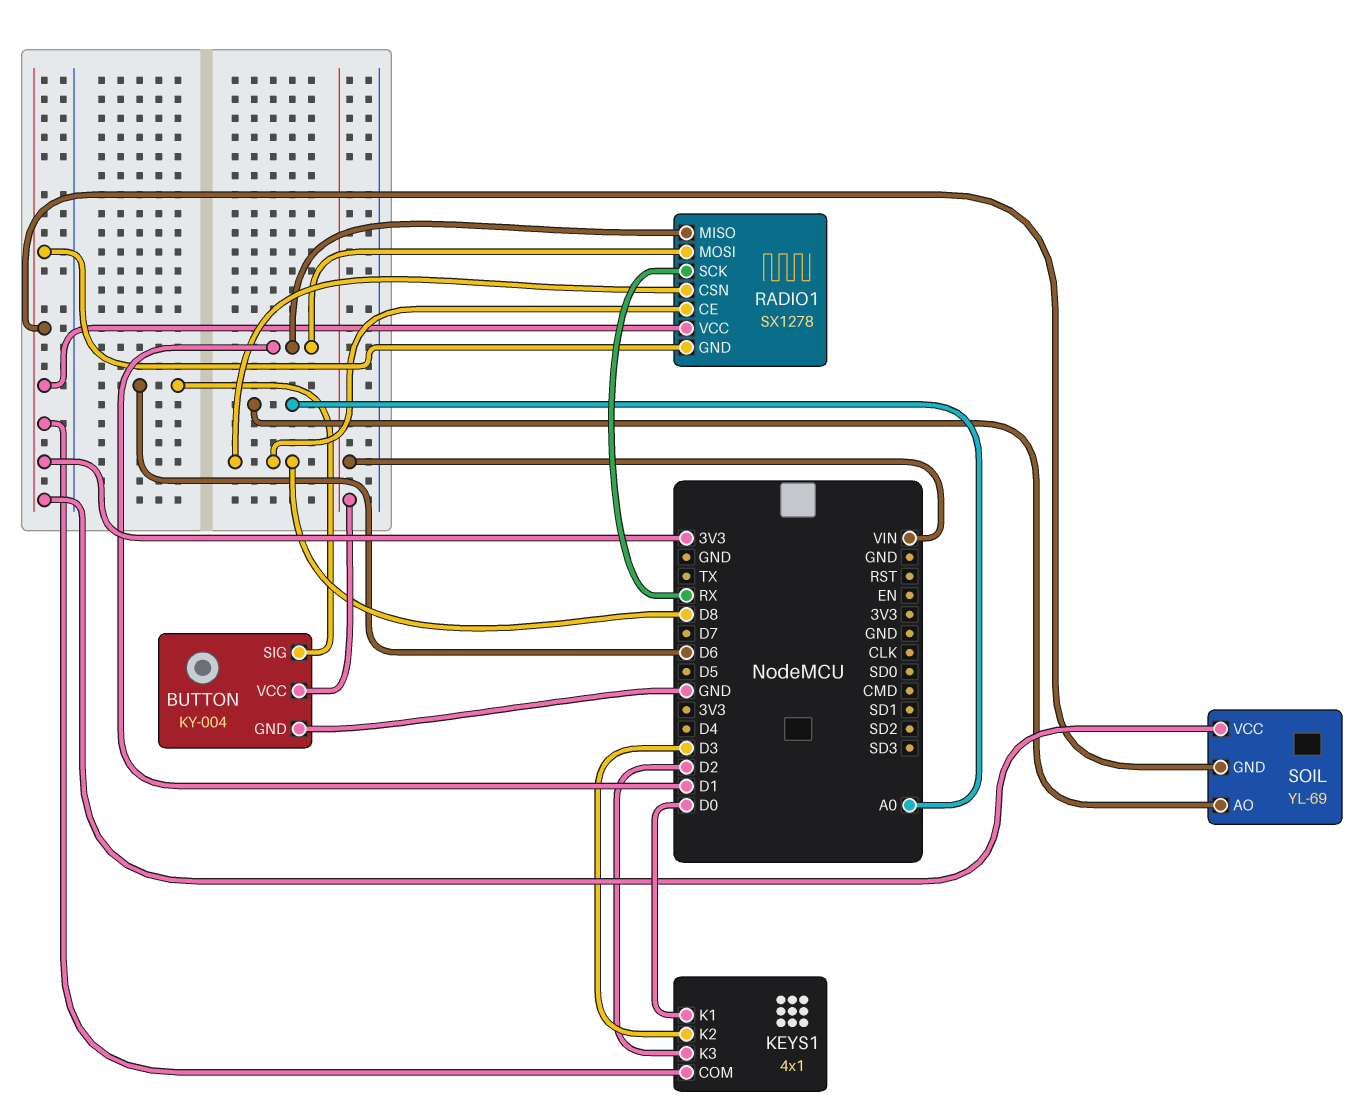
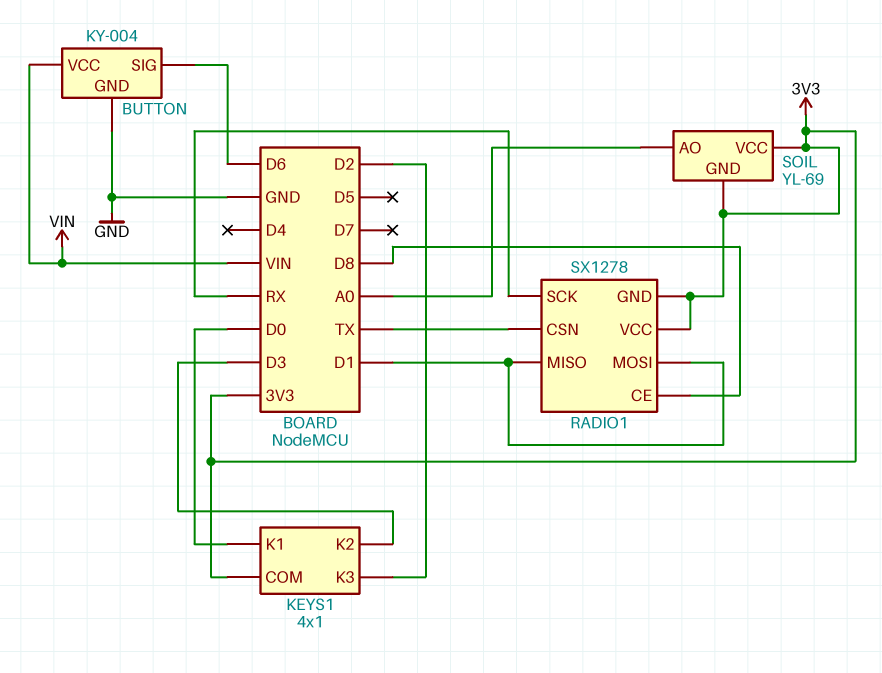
RADIO1 pin CSN: D8 -> TX

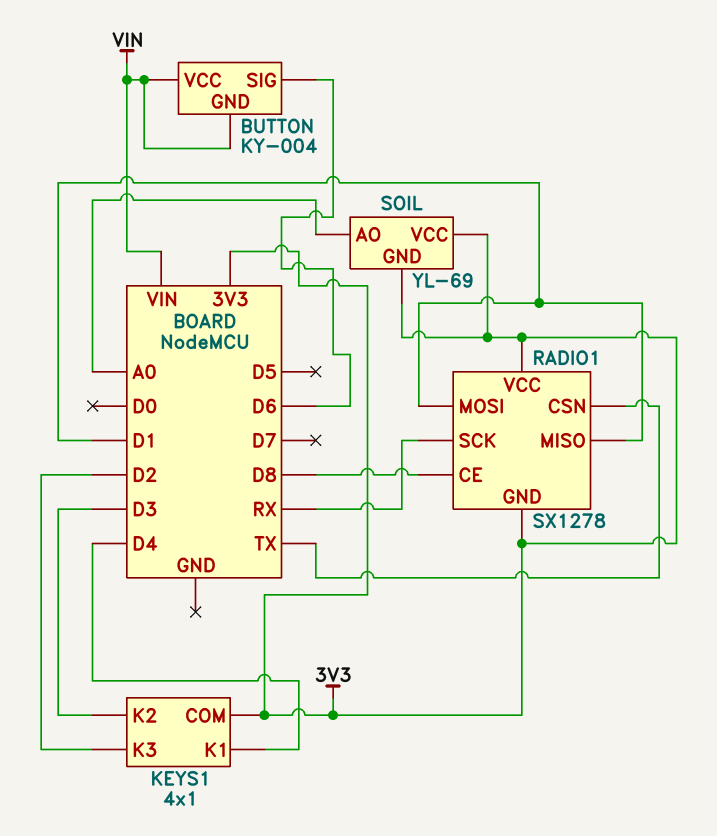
BUTTON pin GND: GND -> VIN
KEYS1 pin K1: D0 -> D4

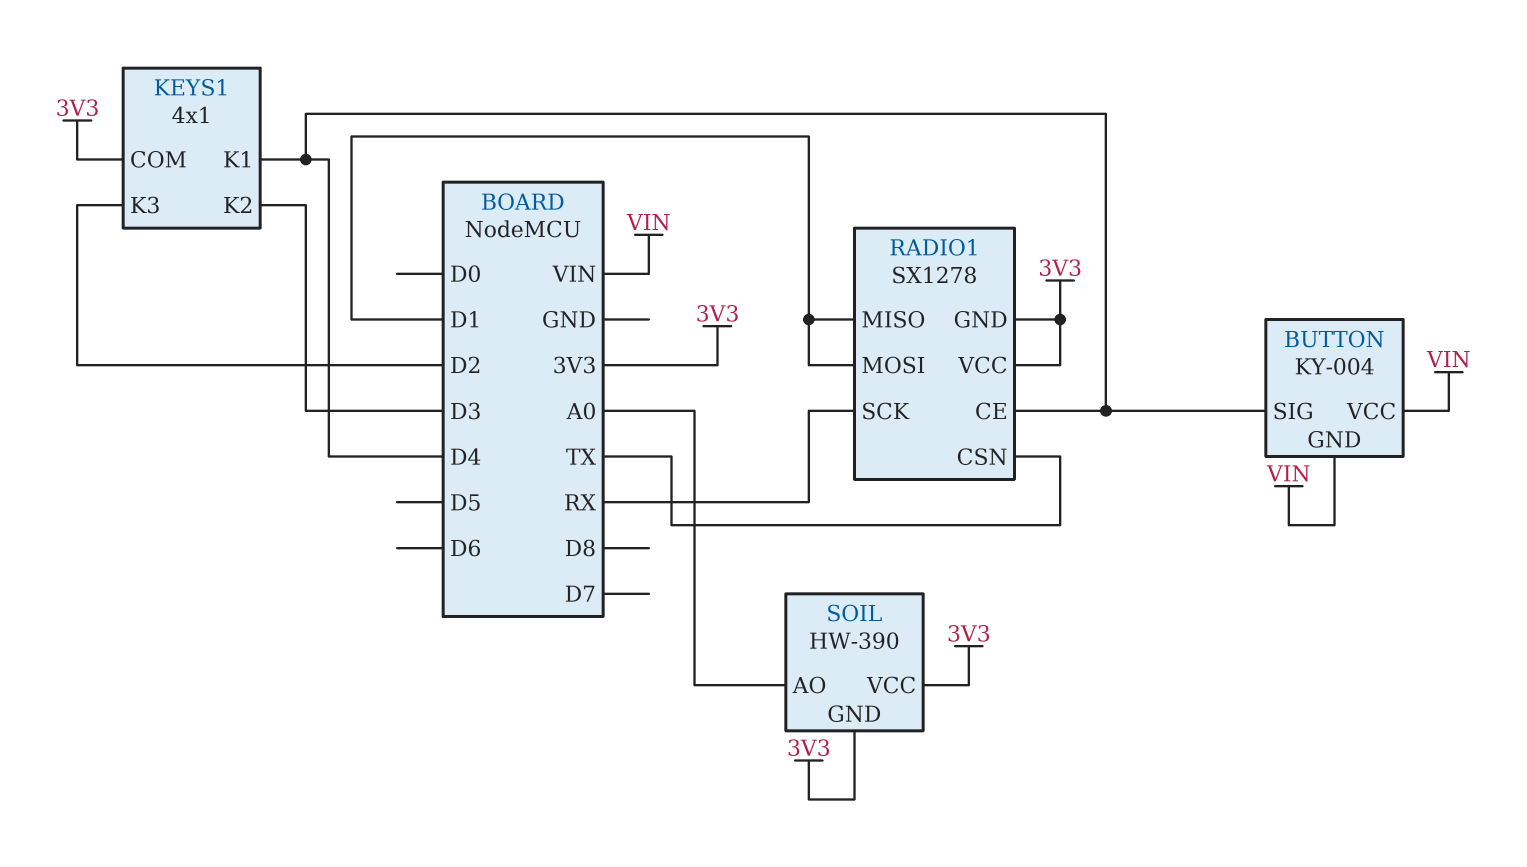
BUTTON pin SIG: D6 -> D4
RADIO1 pin CE: D8 -> D4
SOIL: YL-69 -> HW-390

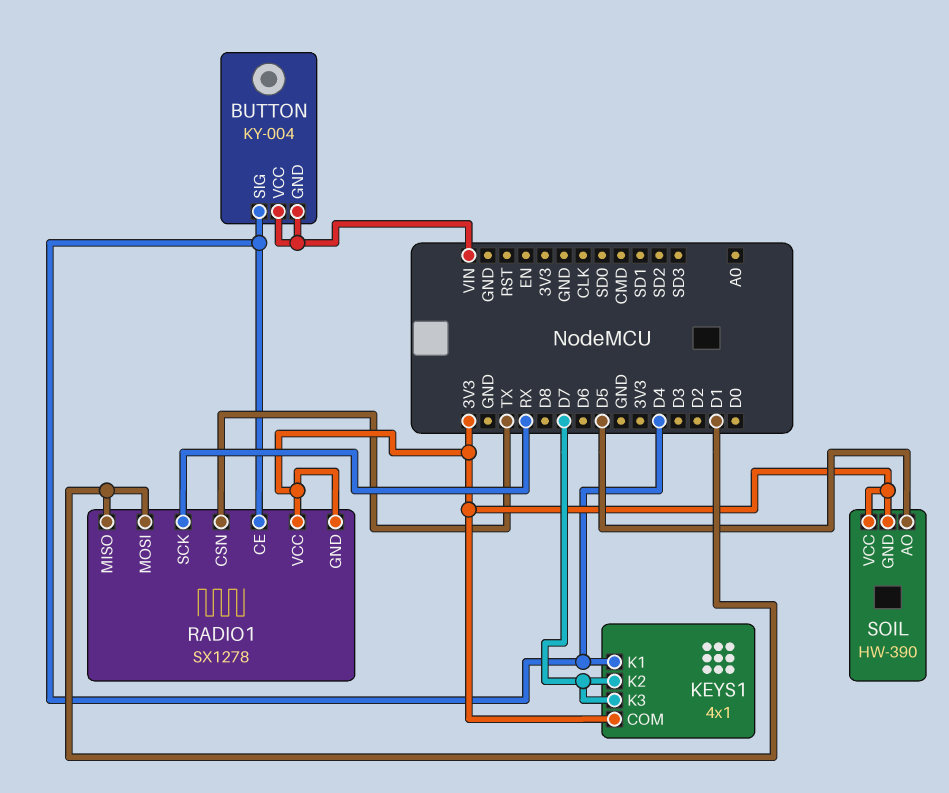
KEYS1 pin K2: D3 -> D7
KEYS1 pin K3: D2 -> D7
SOIL pin AO: A0 -> D5

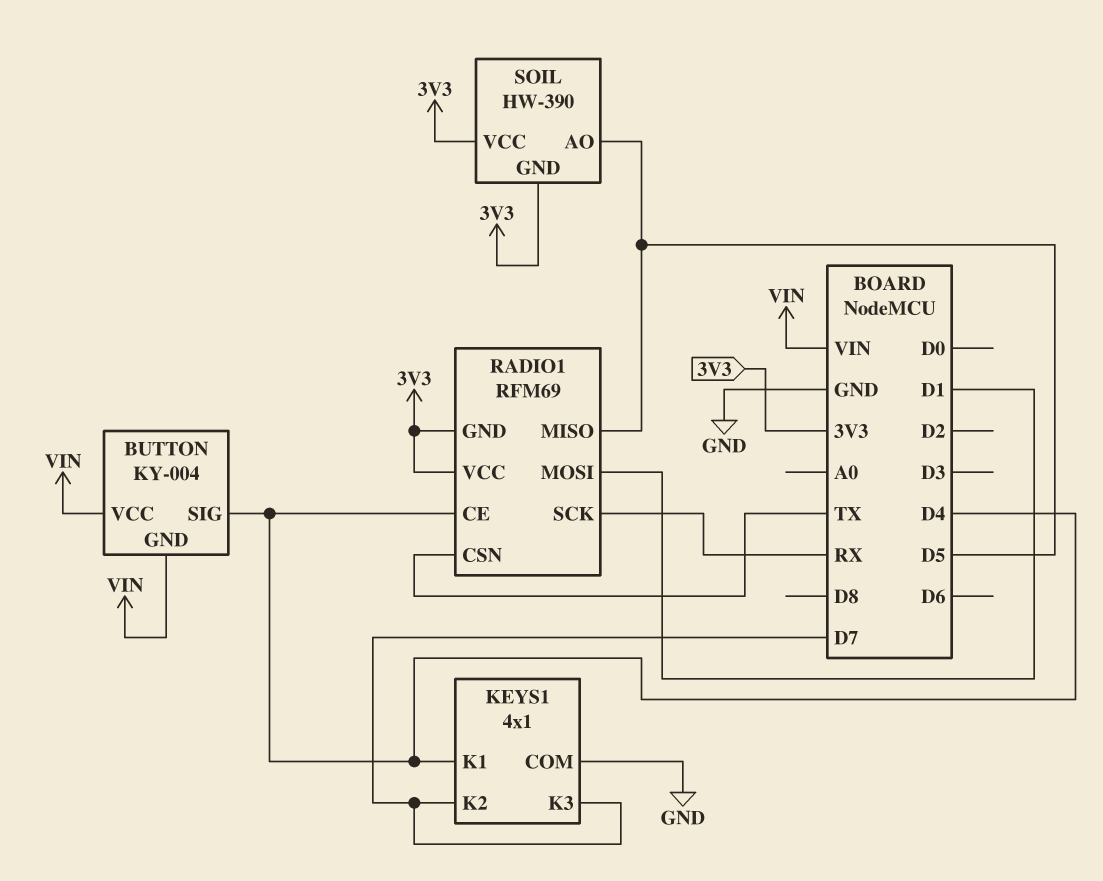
KEYS1 pin COM: 3V3 -> GND
RADIO1: SX1278 -> RFM69
RADIO1 pin MISO: D1 -> D5

